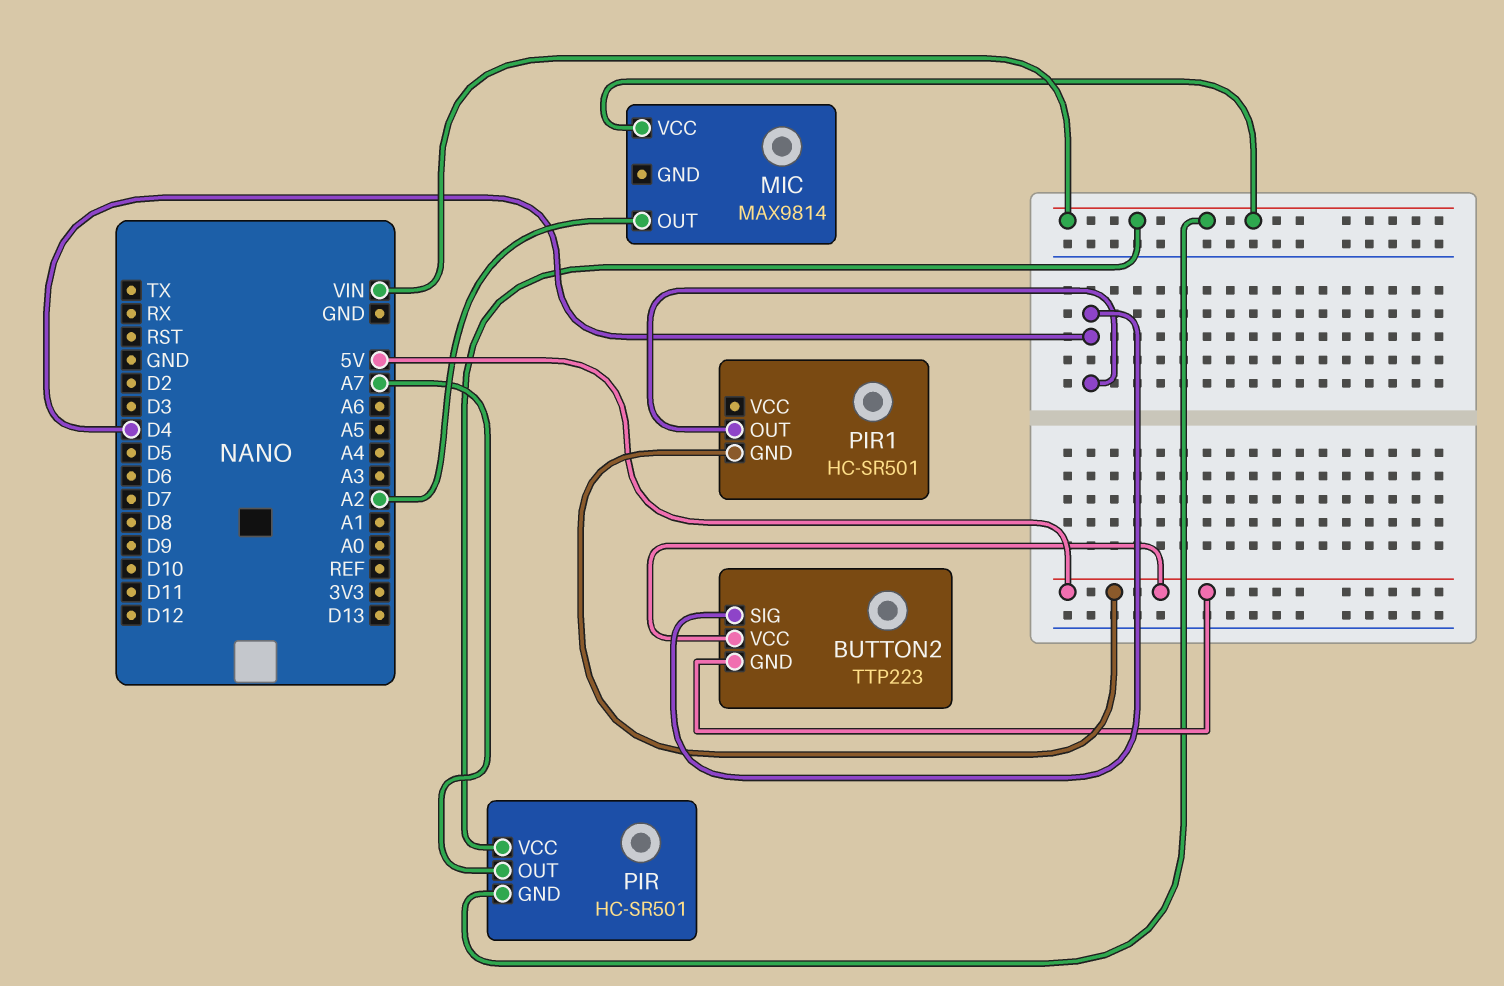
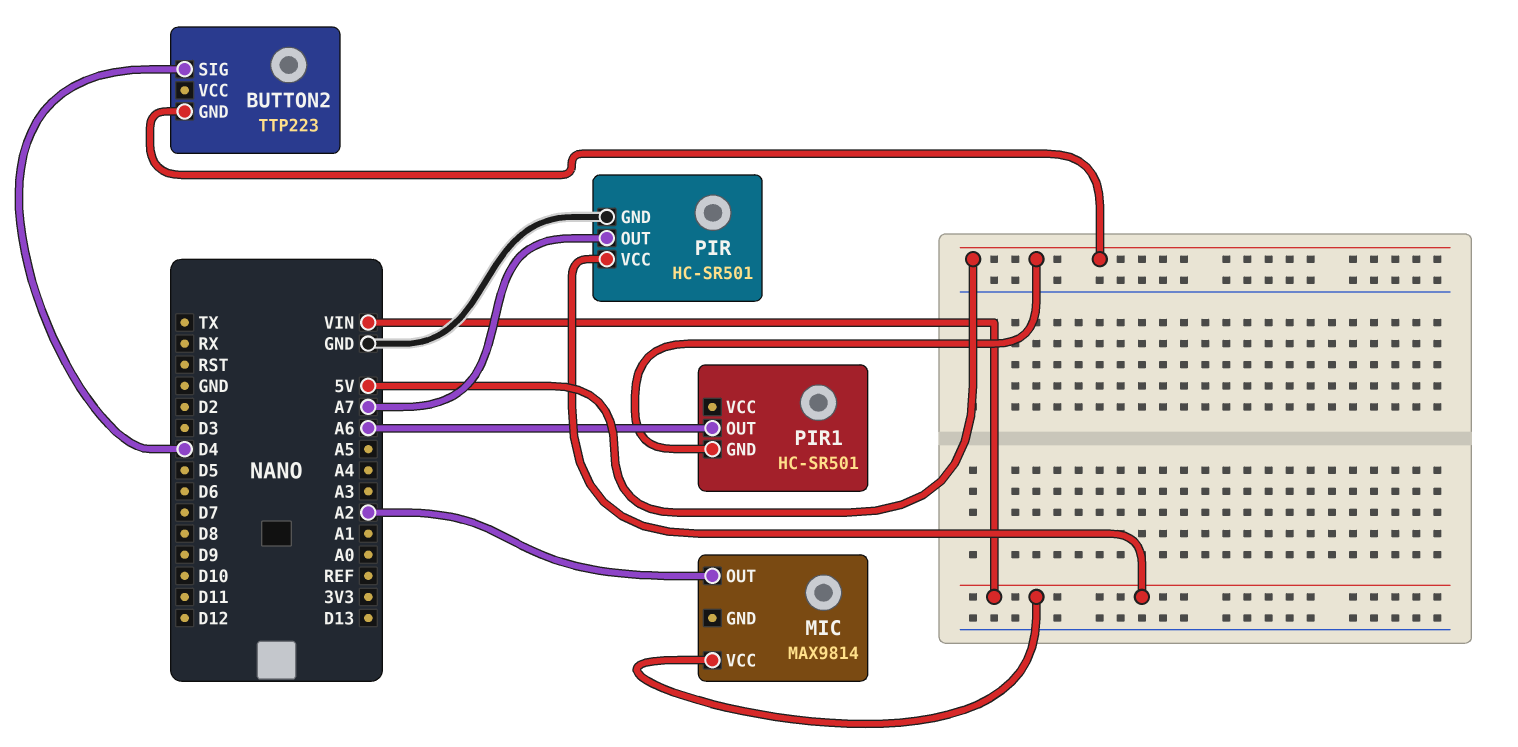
BUTTON2 pin VCC: 5V -> none
PIR pin GND: VIN -> GND
PIR1 pin OUT: D4 -> A6

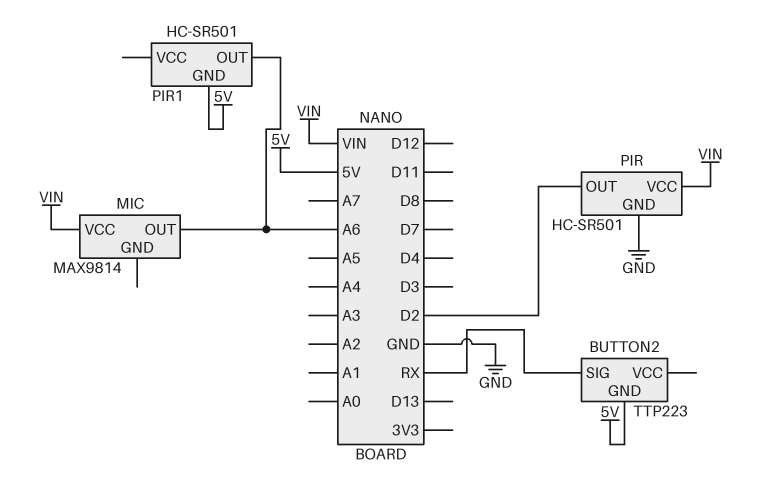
BUTTON2 pin SIG: D4 -> RX
MIC pin OUT: A2 -> A6
PIR pin OUT: A7 -> D2

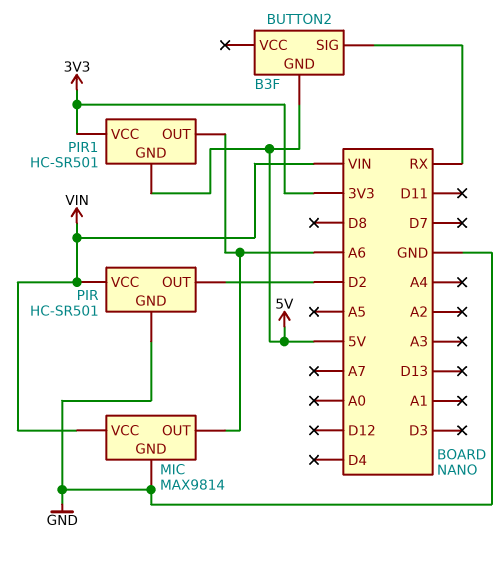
BUTTON2: TTP223 -> B3F
MIC pin GND: none -> GND
PIR1 pin VCC: none -> 3V3

